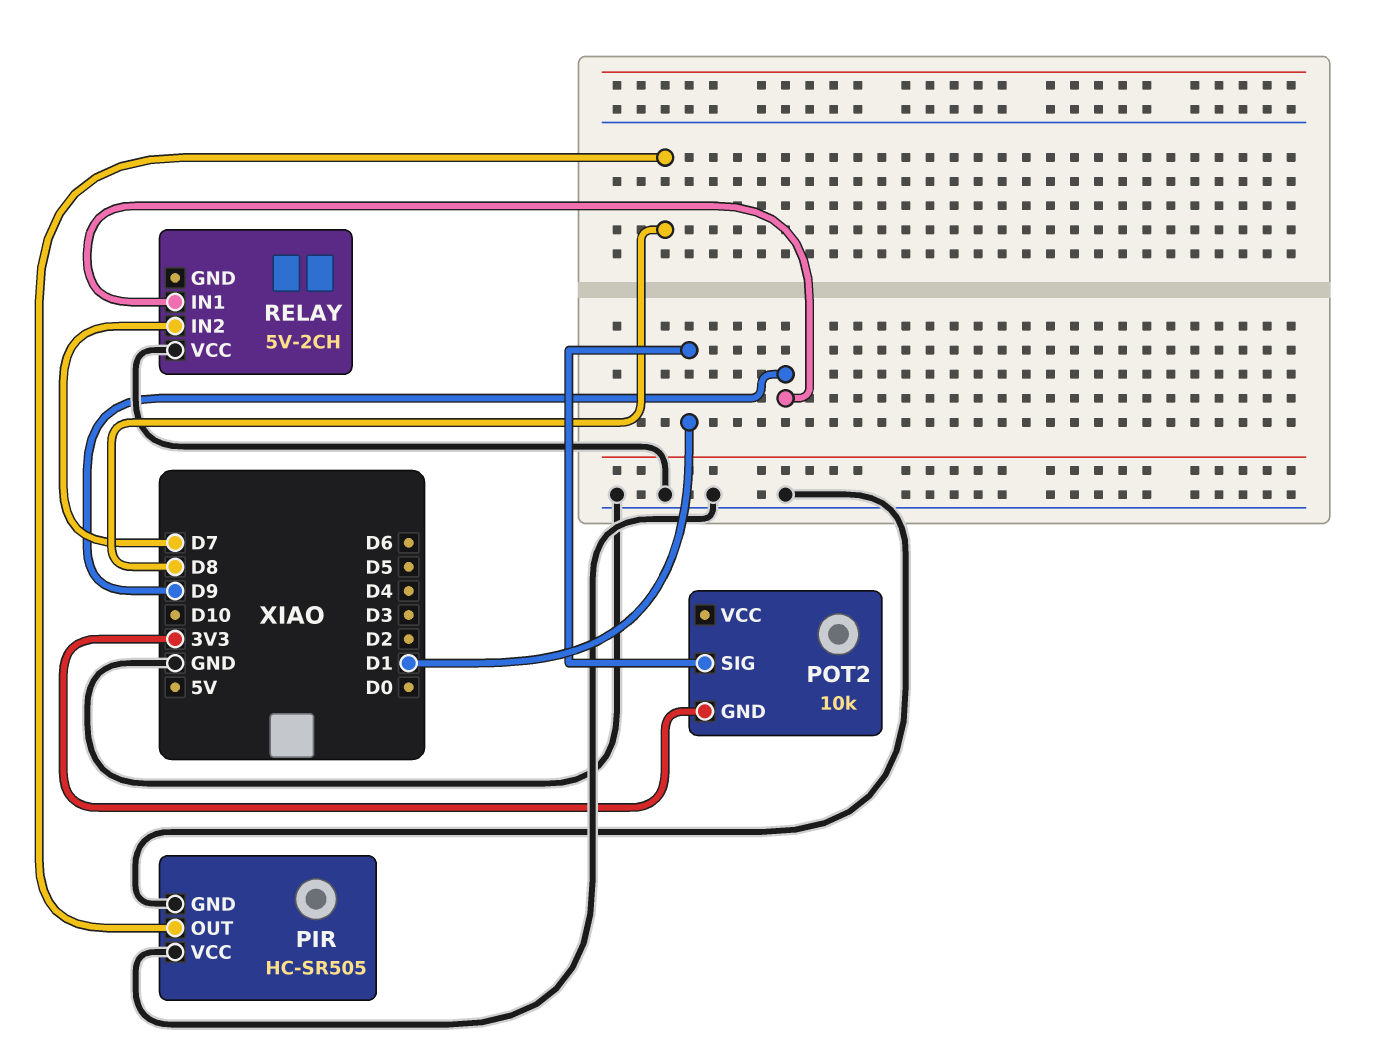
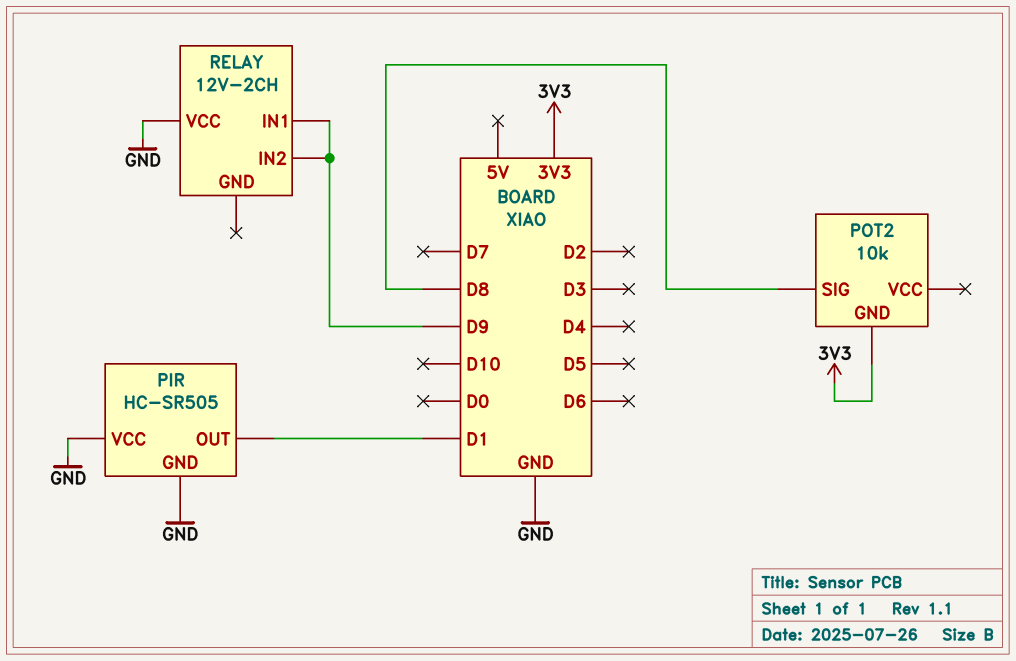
PIR pin OUT: D8 -> D1
POT2 pin SIG: D1 -> D8
RELAY: 5V-2CH -> 12V-2CH
RELAY pin IN2: D7 -> D9

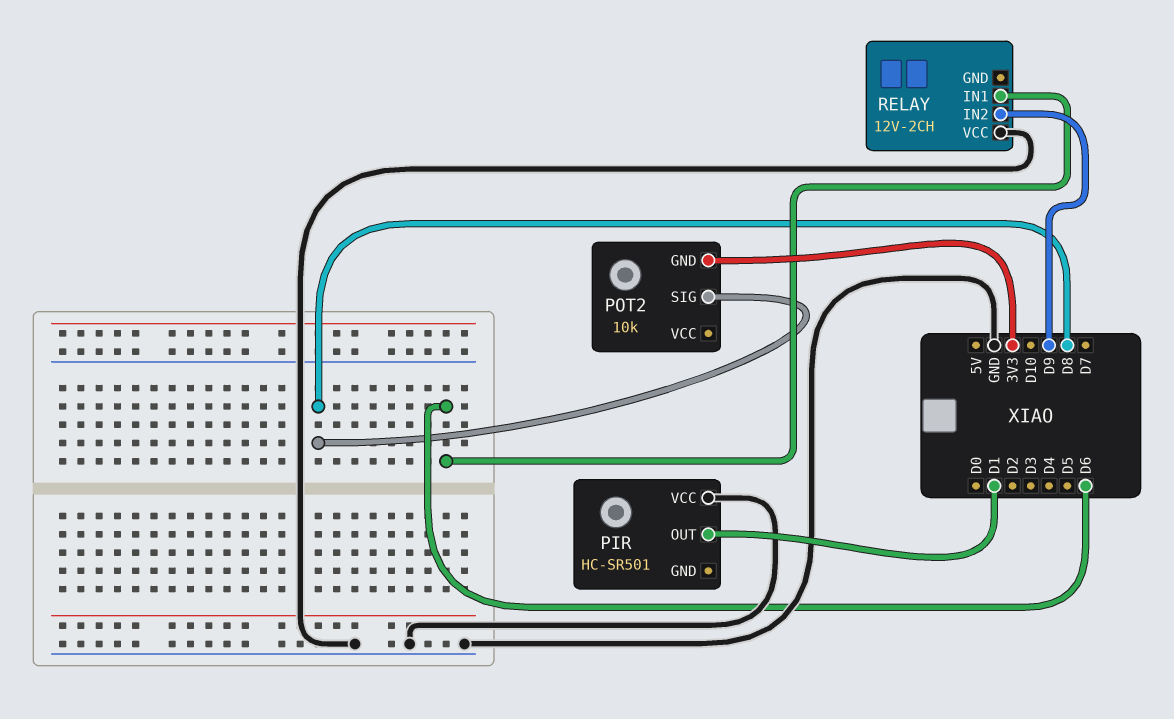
PIR: HC-SR505 -> HC-SR501
PIR pin GND: GND -> none
RELAY pin IN1: D9 -> D6

